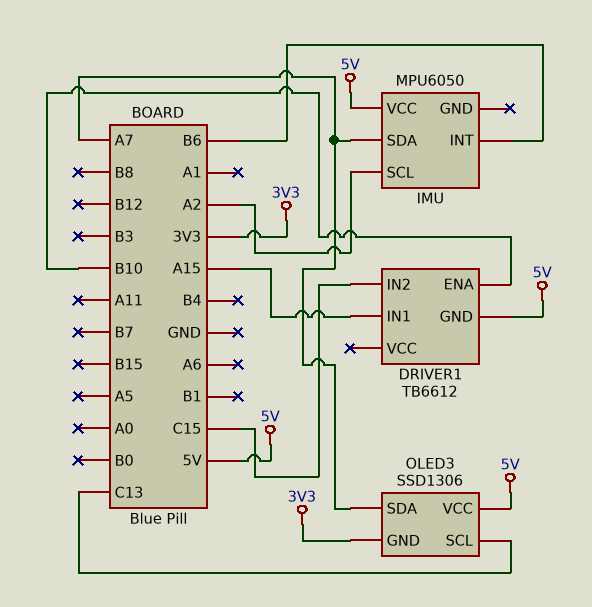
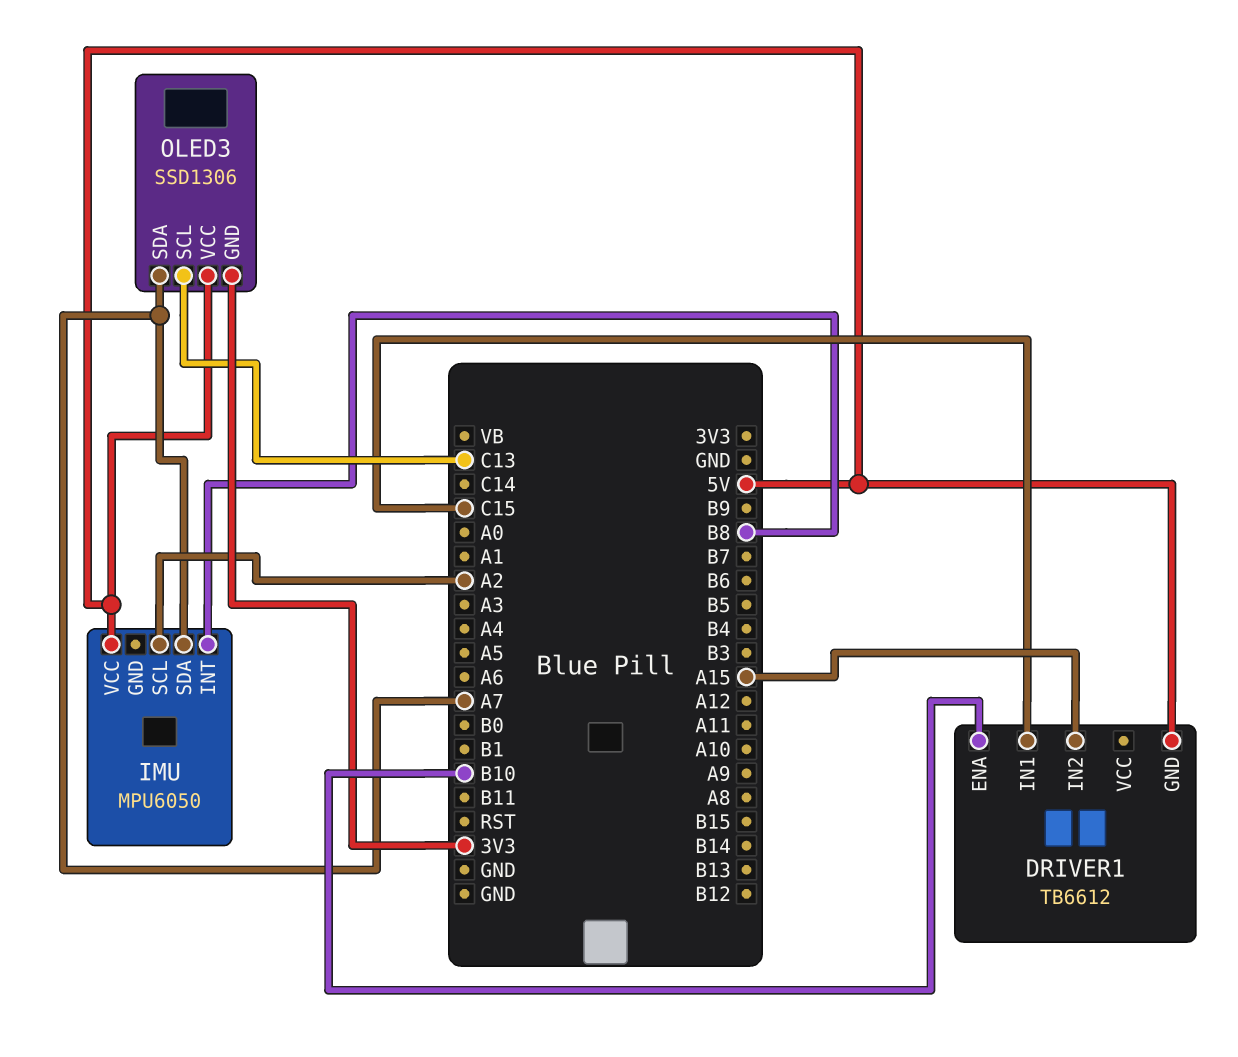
DRIVER1 pin IN1: A15 -> C15
DRIVER1 pin IN2: C15 -> A15
IMU pin INT: B6 -> B8

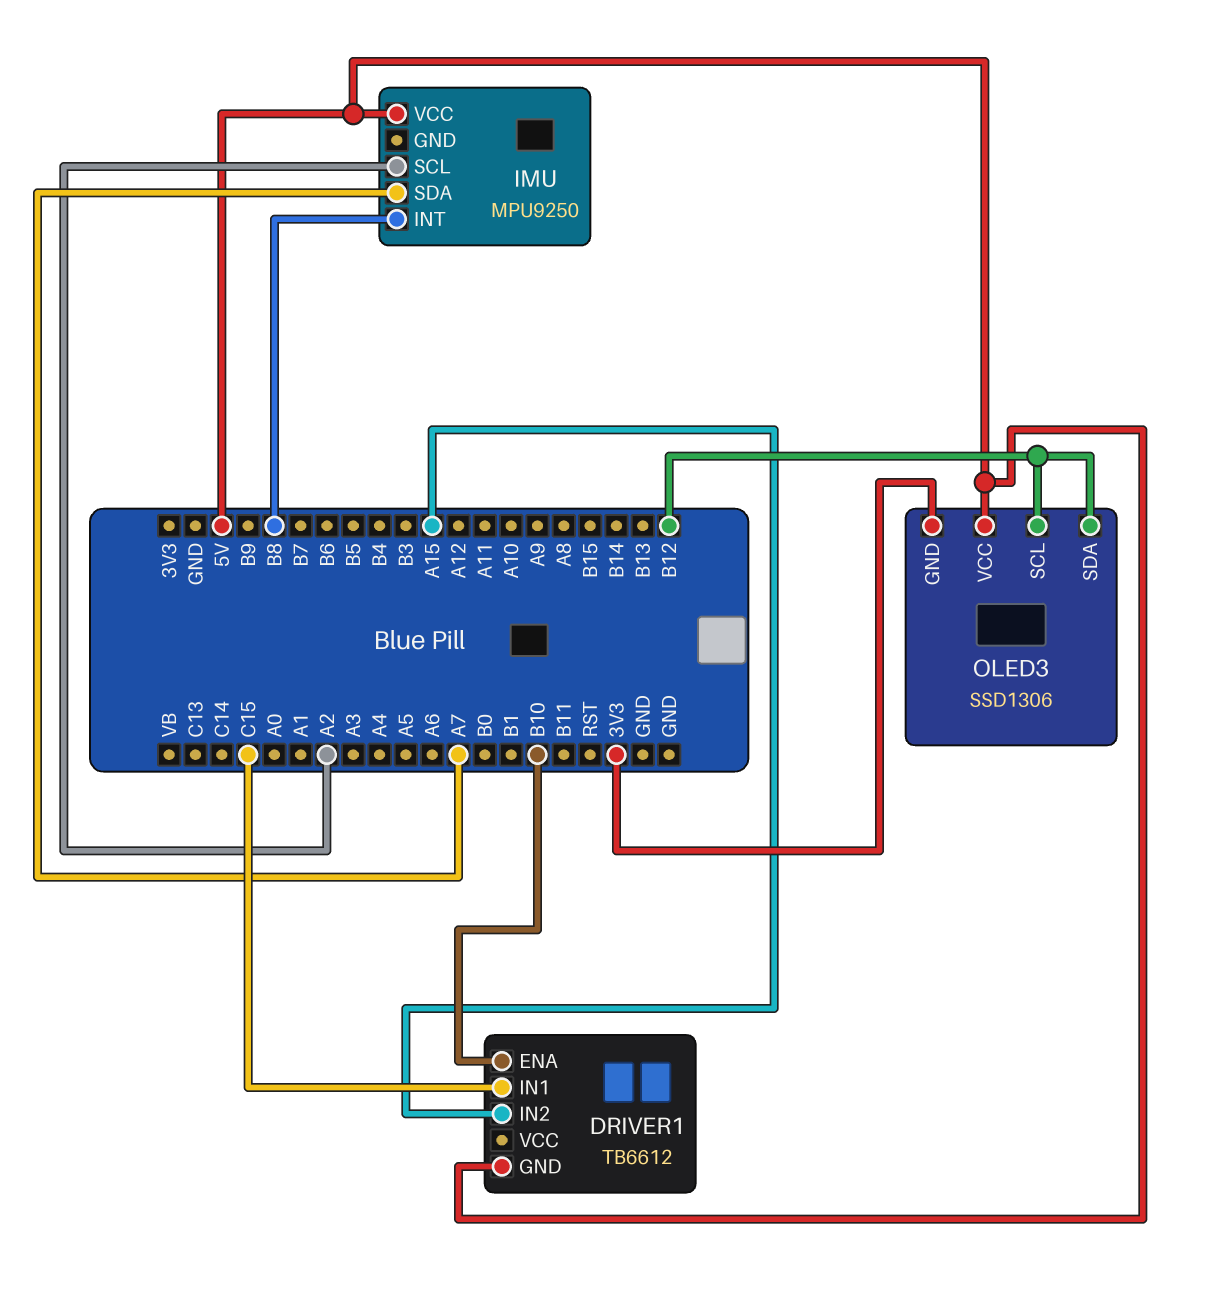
IMU: MPU6050 -> MPU9250
OLED3 pin SCL: C13 -> B12
OLED3 pin SDA: A7 -> B12

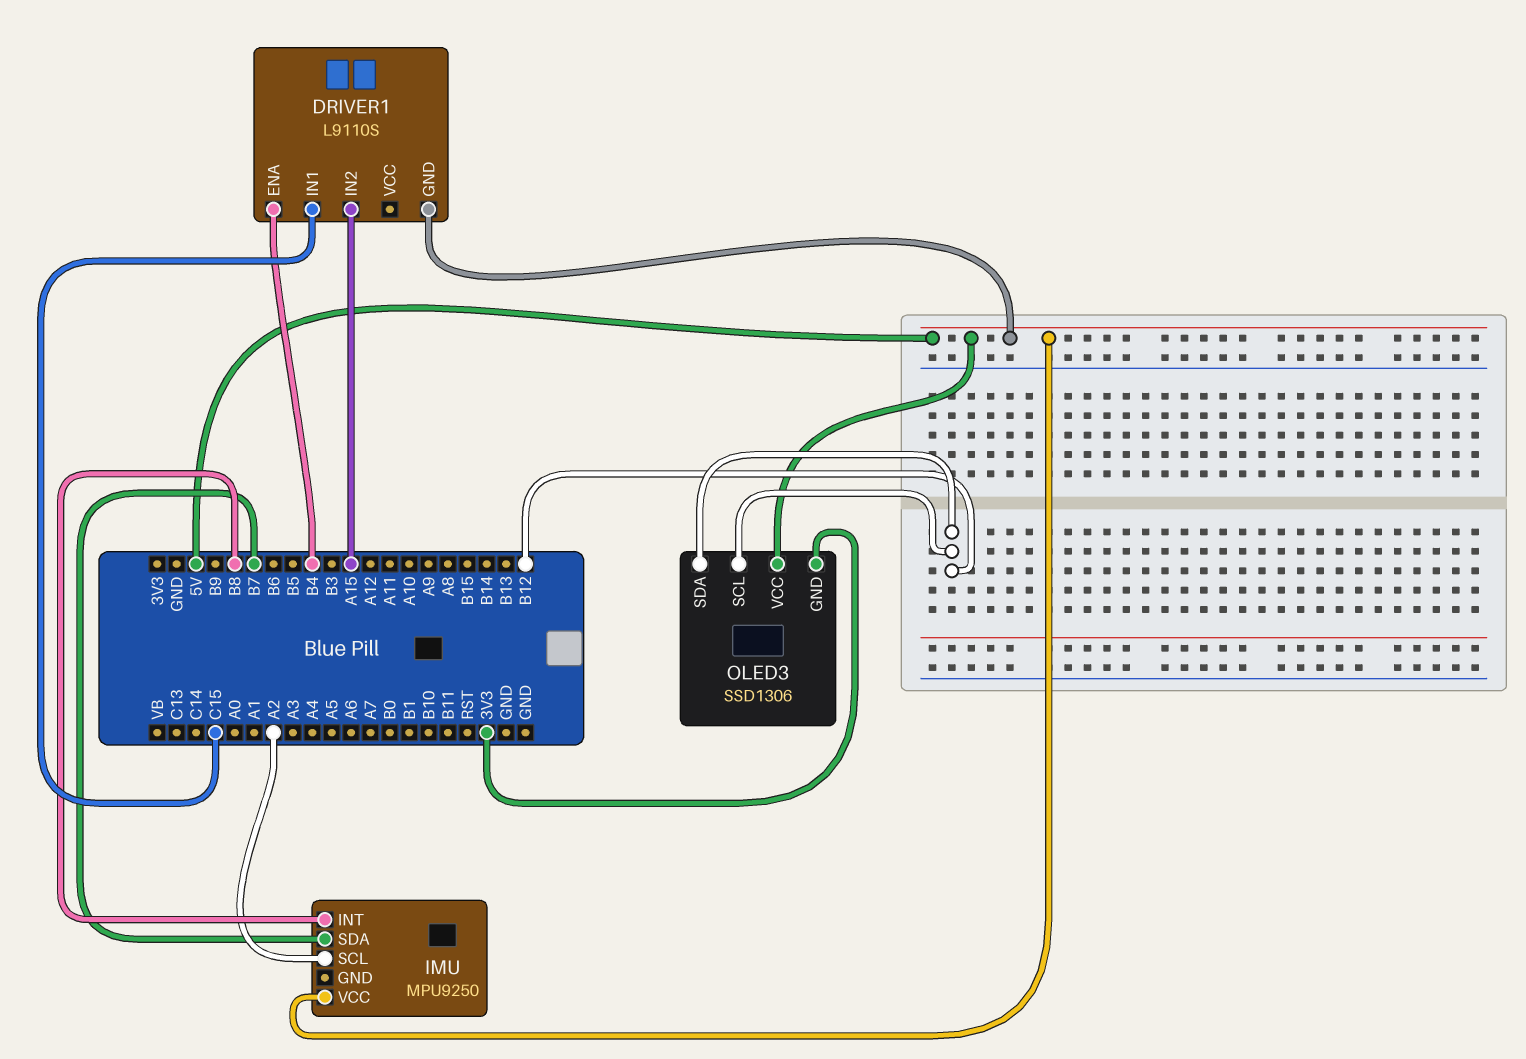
DRIVER1: TB6612 -> L9110S
DRIVER1 pin ENA: B10 -> B4
IMU pin SDA: A7 -> B7

